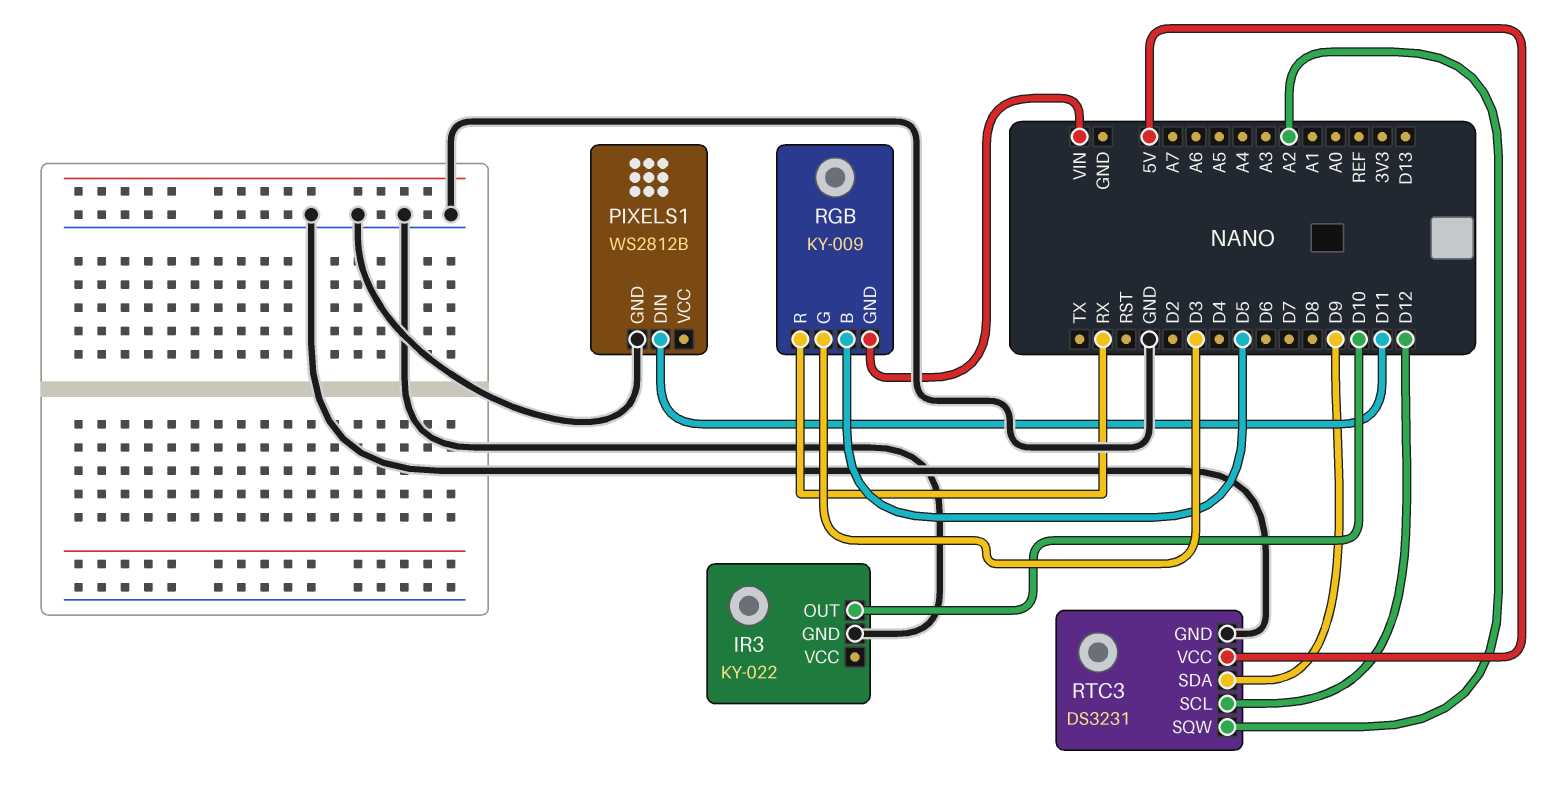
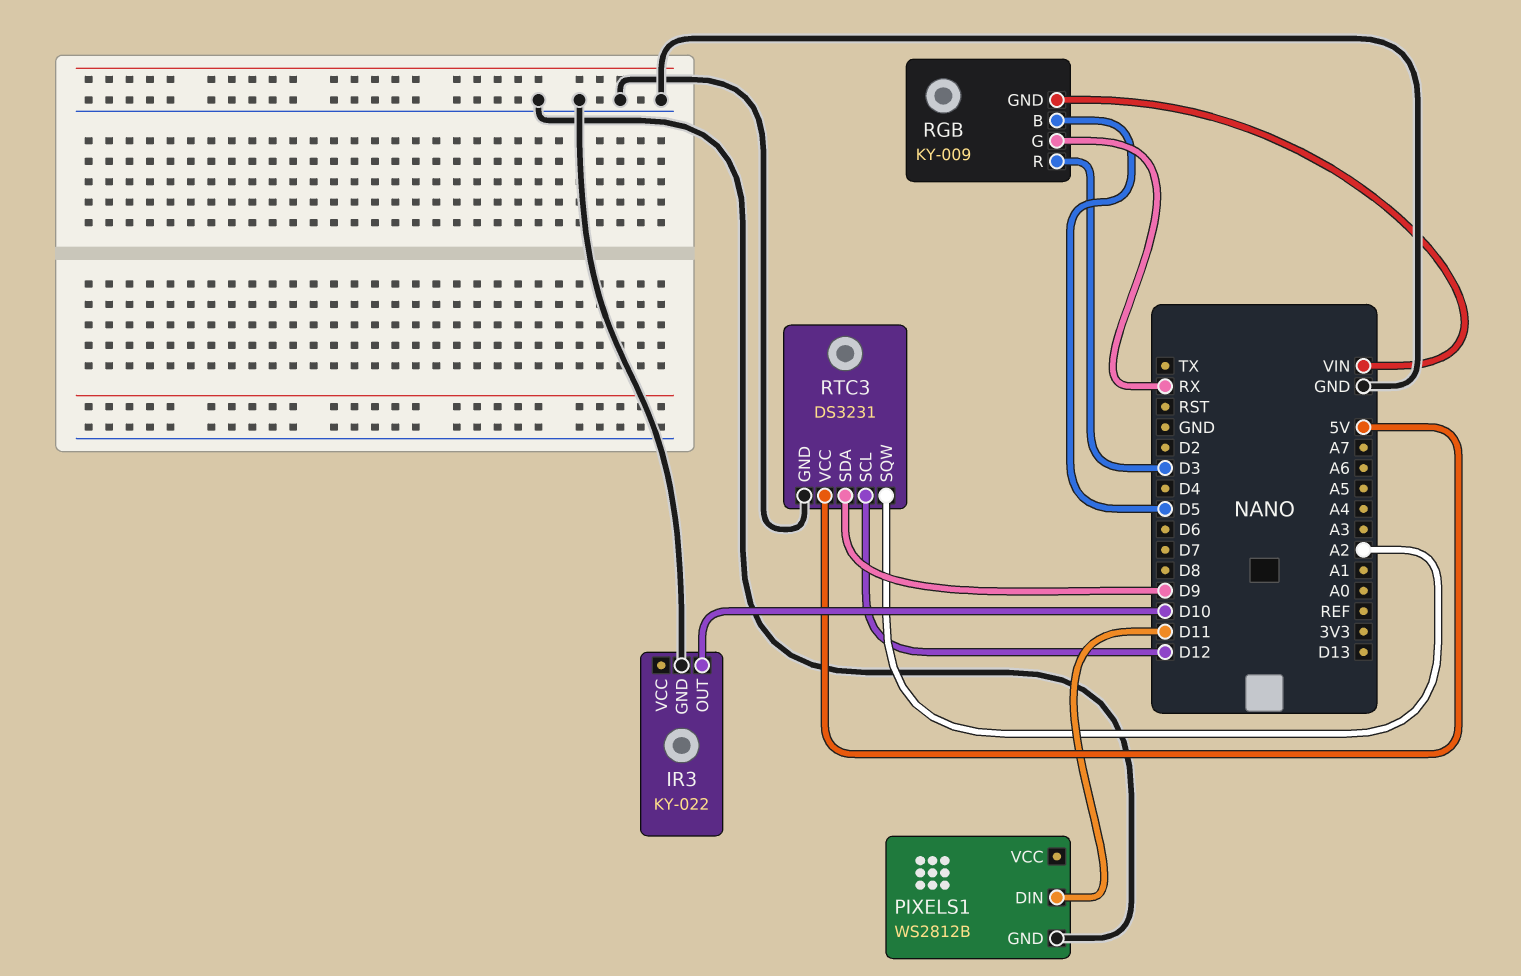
RGB pin G: D3 -> RX
RGB pin R: RX -> D3

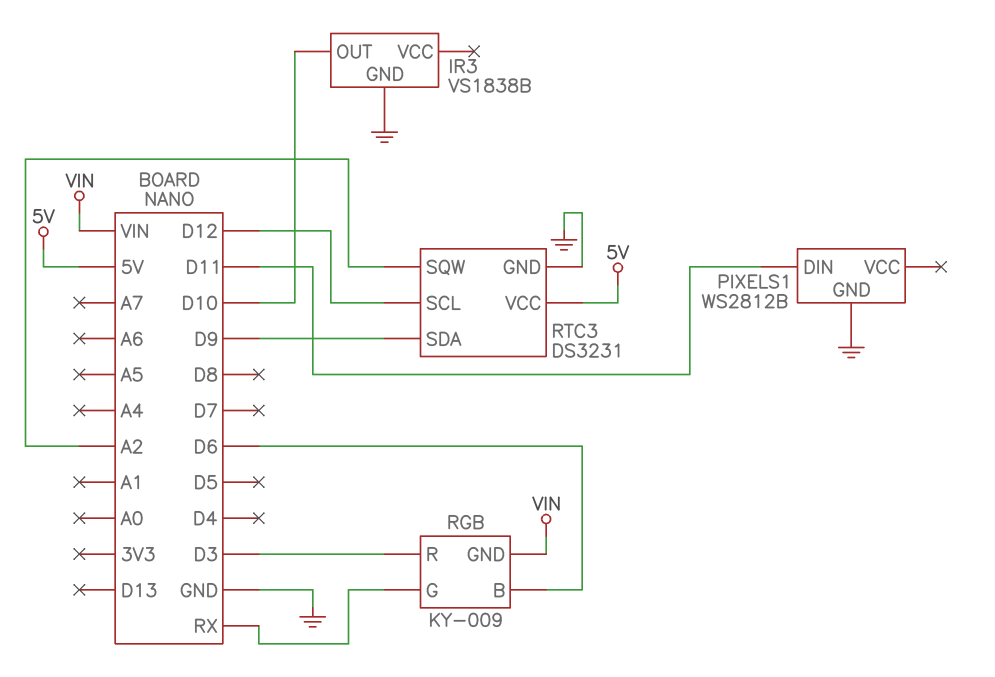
IR3: KY-022 -> VS1838B
RGB pin B: D5 -> D6

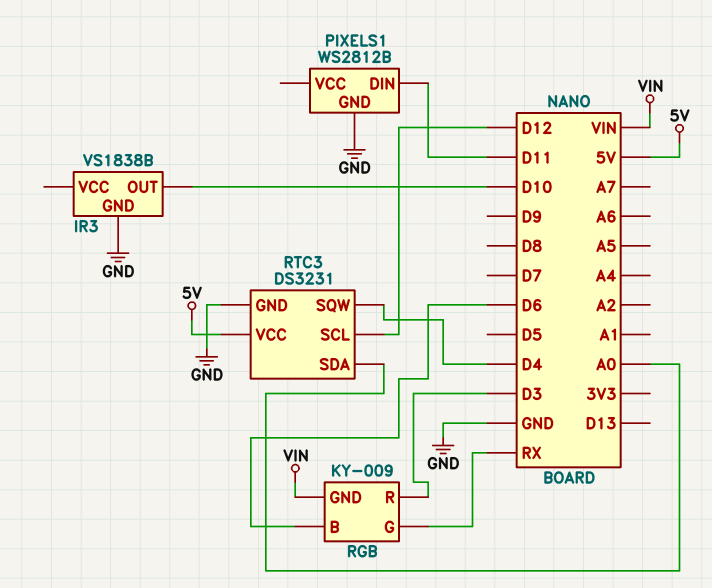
RTC3 pin SDA: D9 -> A0
RTC3 pin SQW: A2 -> D4

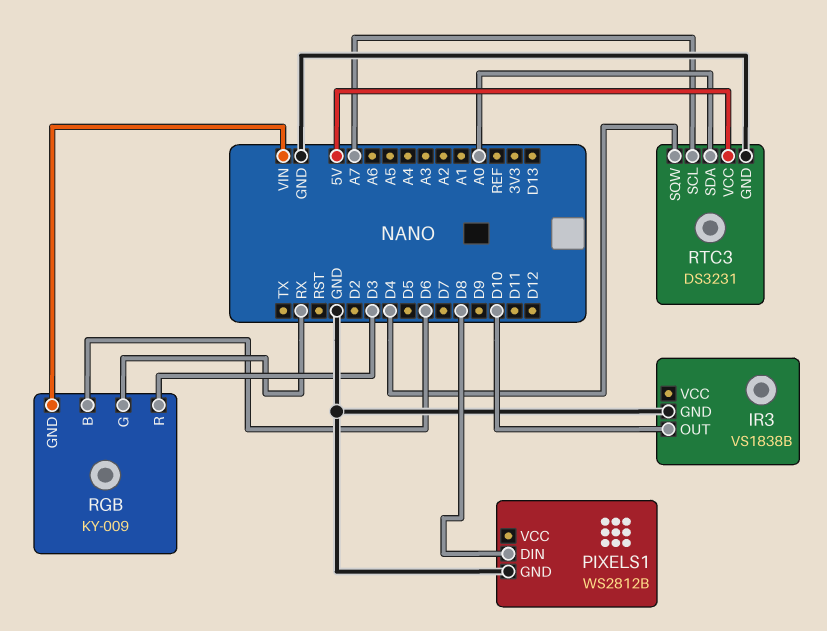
PIXELS1 pin DIN: D11 -> D8
RTC3 pin SCL: D12 -> A7

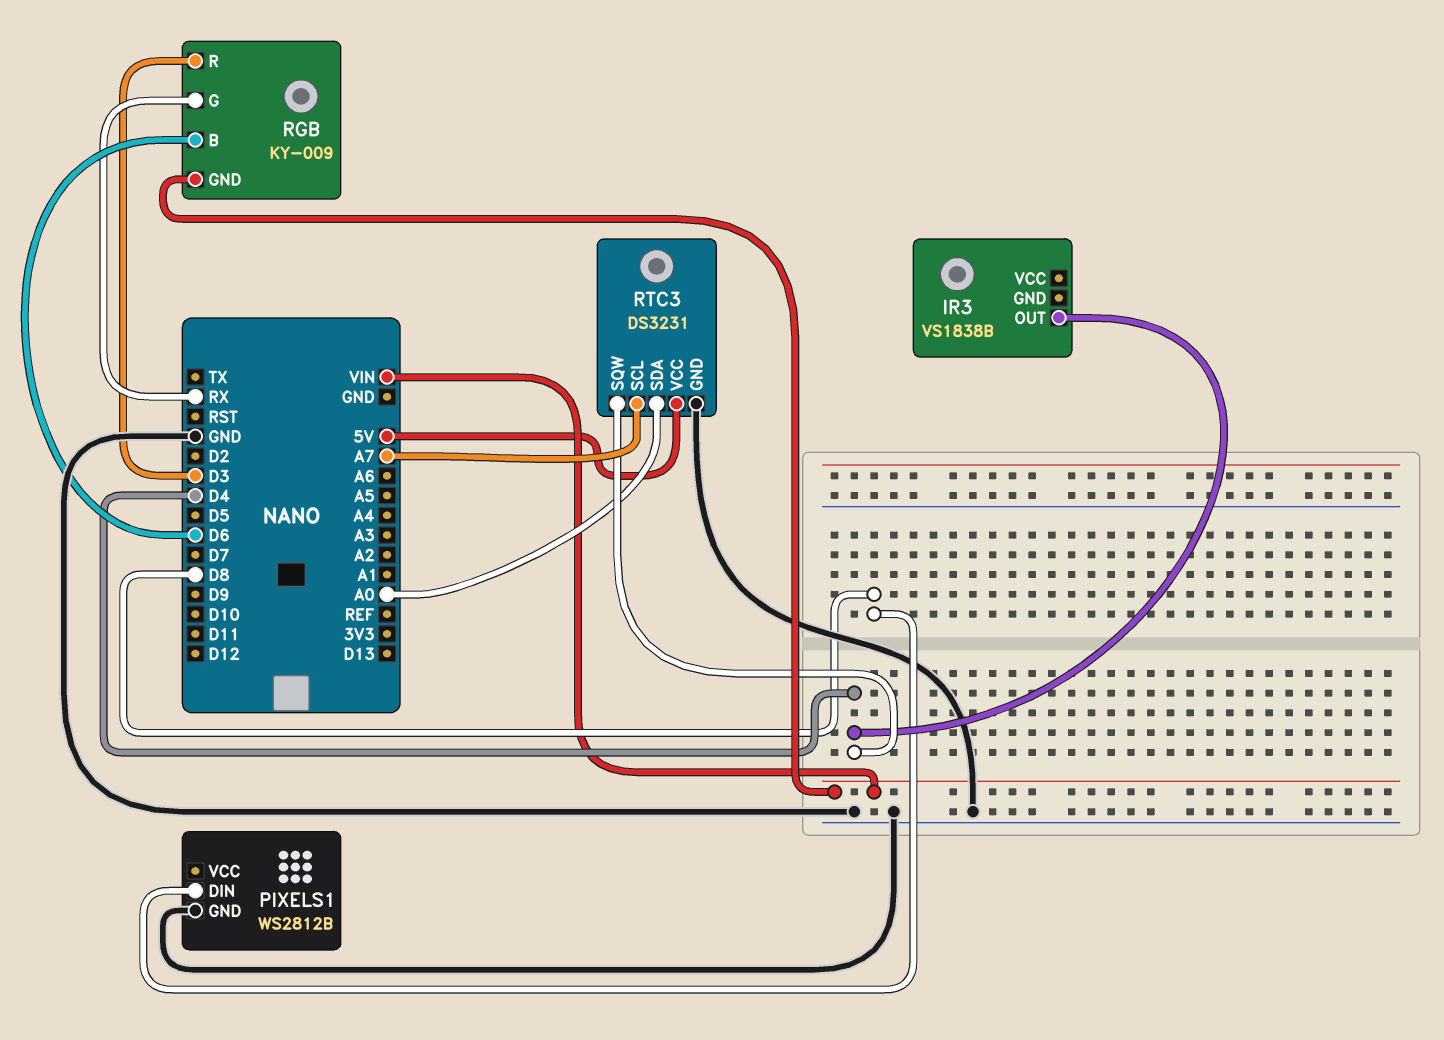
IR3 pin GND: GND -> none
IR3 pin OUT: D10 -> D4

